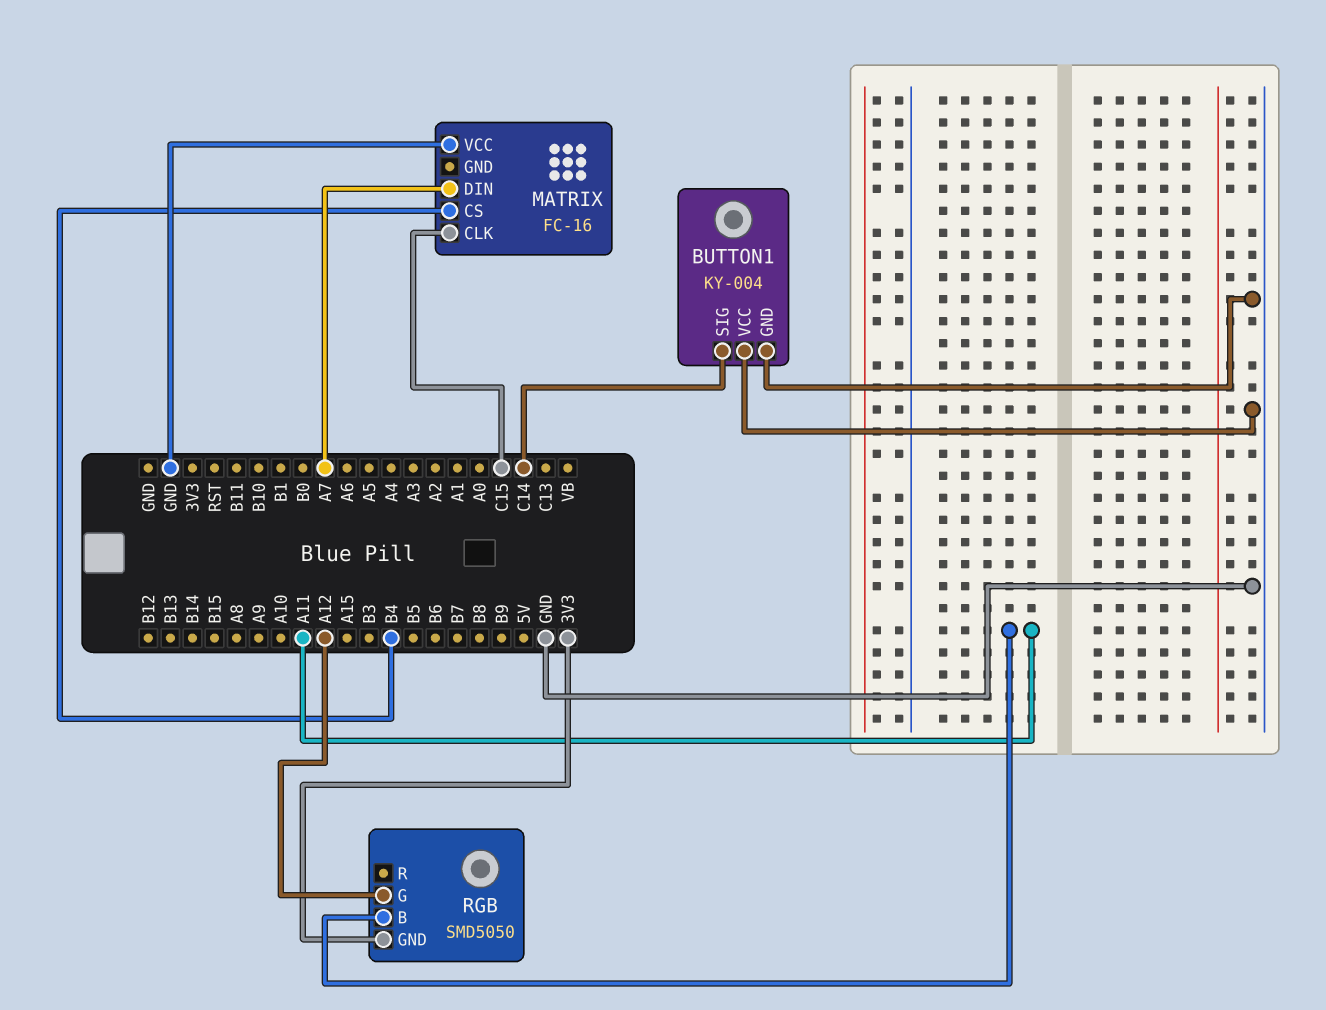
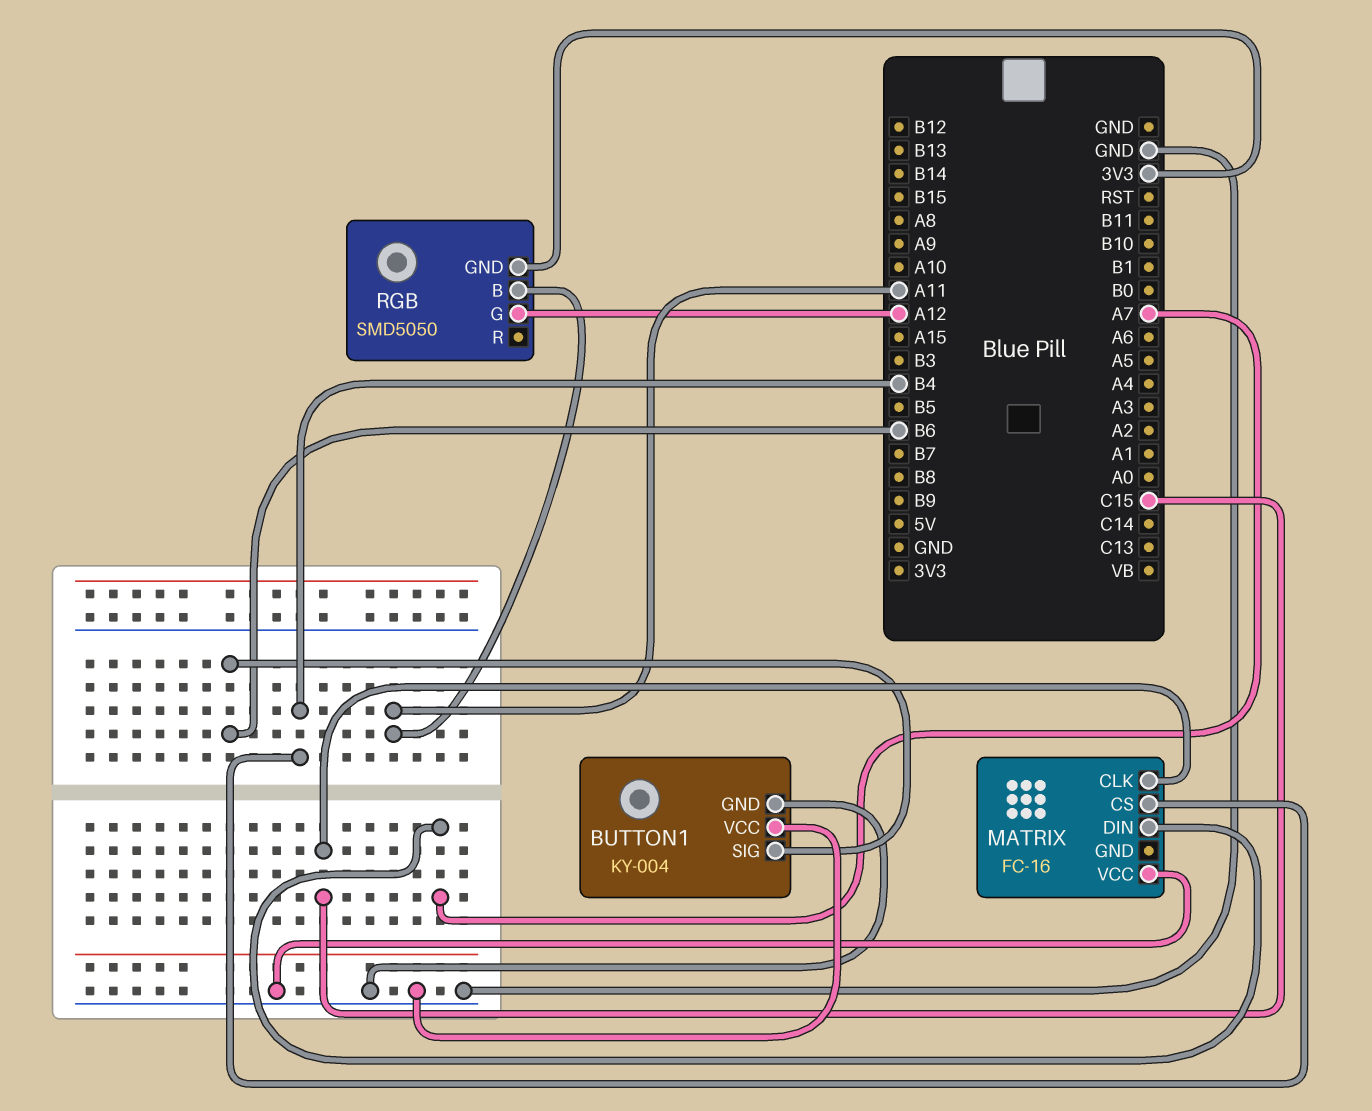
BUTTON1 pin SIG: C14 -> B6

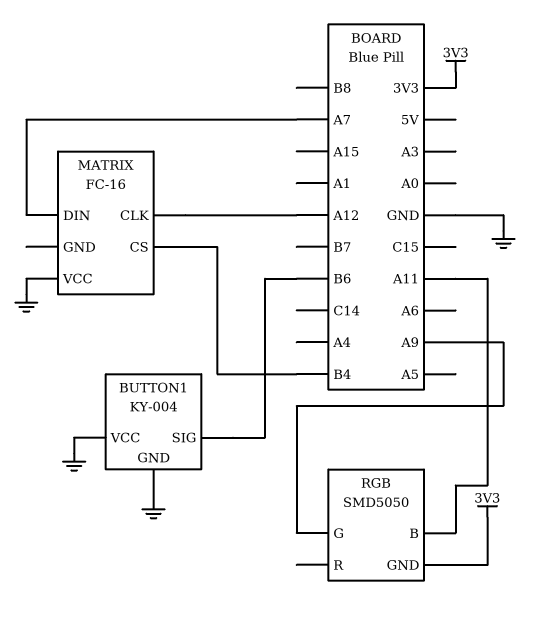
MATRIX pin CLK: C15 -> A12
RGB pin G: A12 -> A9

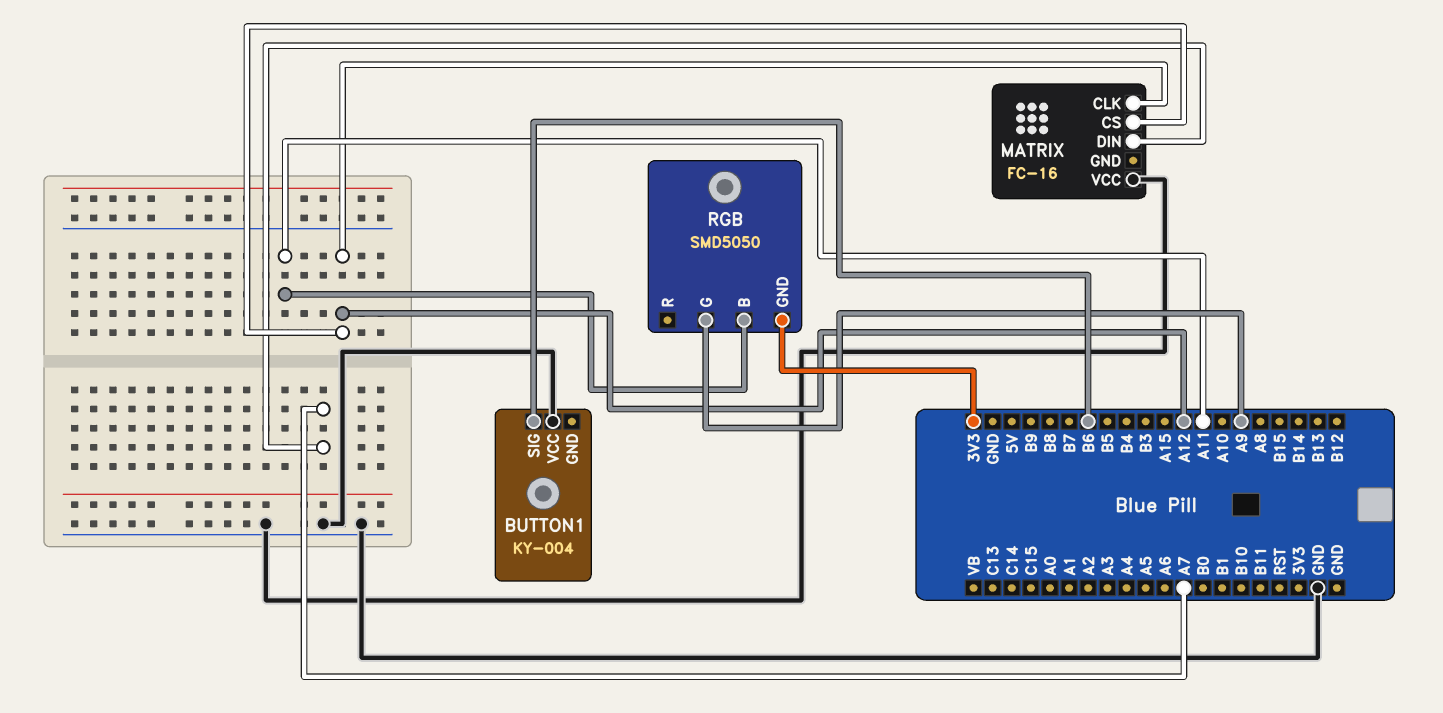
BUTTON1 pin GND: GND -> none
MATRIX pin CS: B4 -> A12

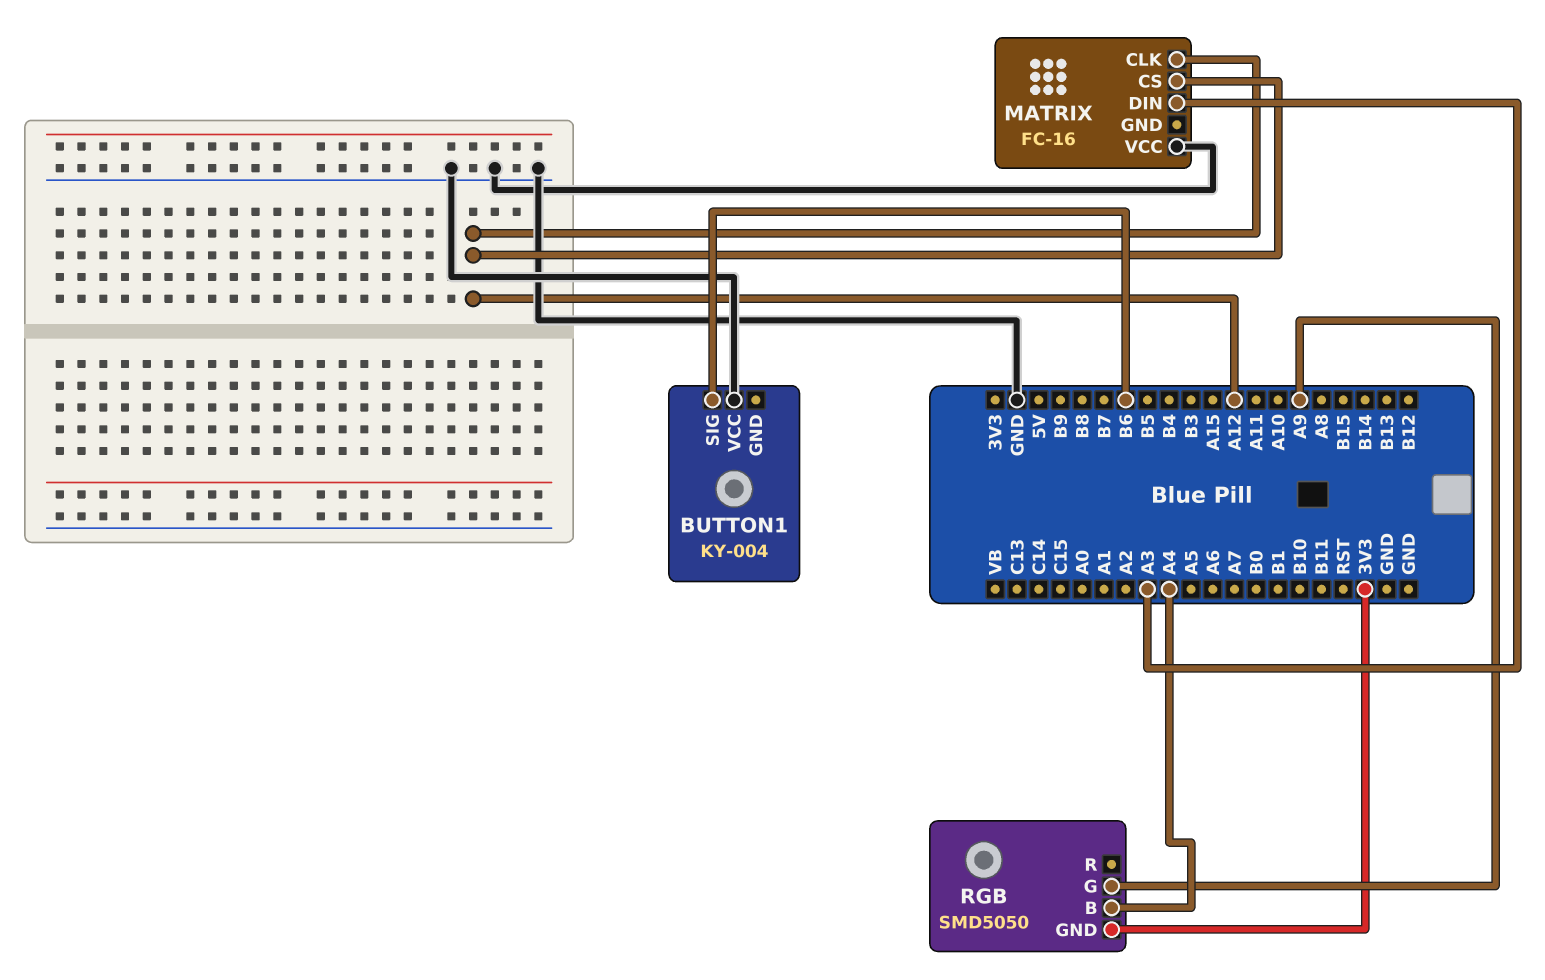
MATRIX pin DIN: A7 -> A3
RGB pin B: A11 -> A4

